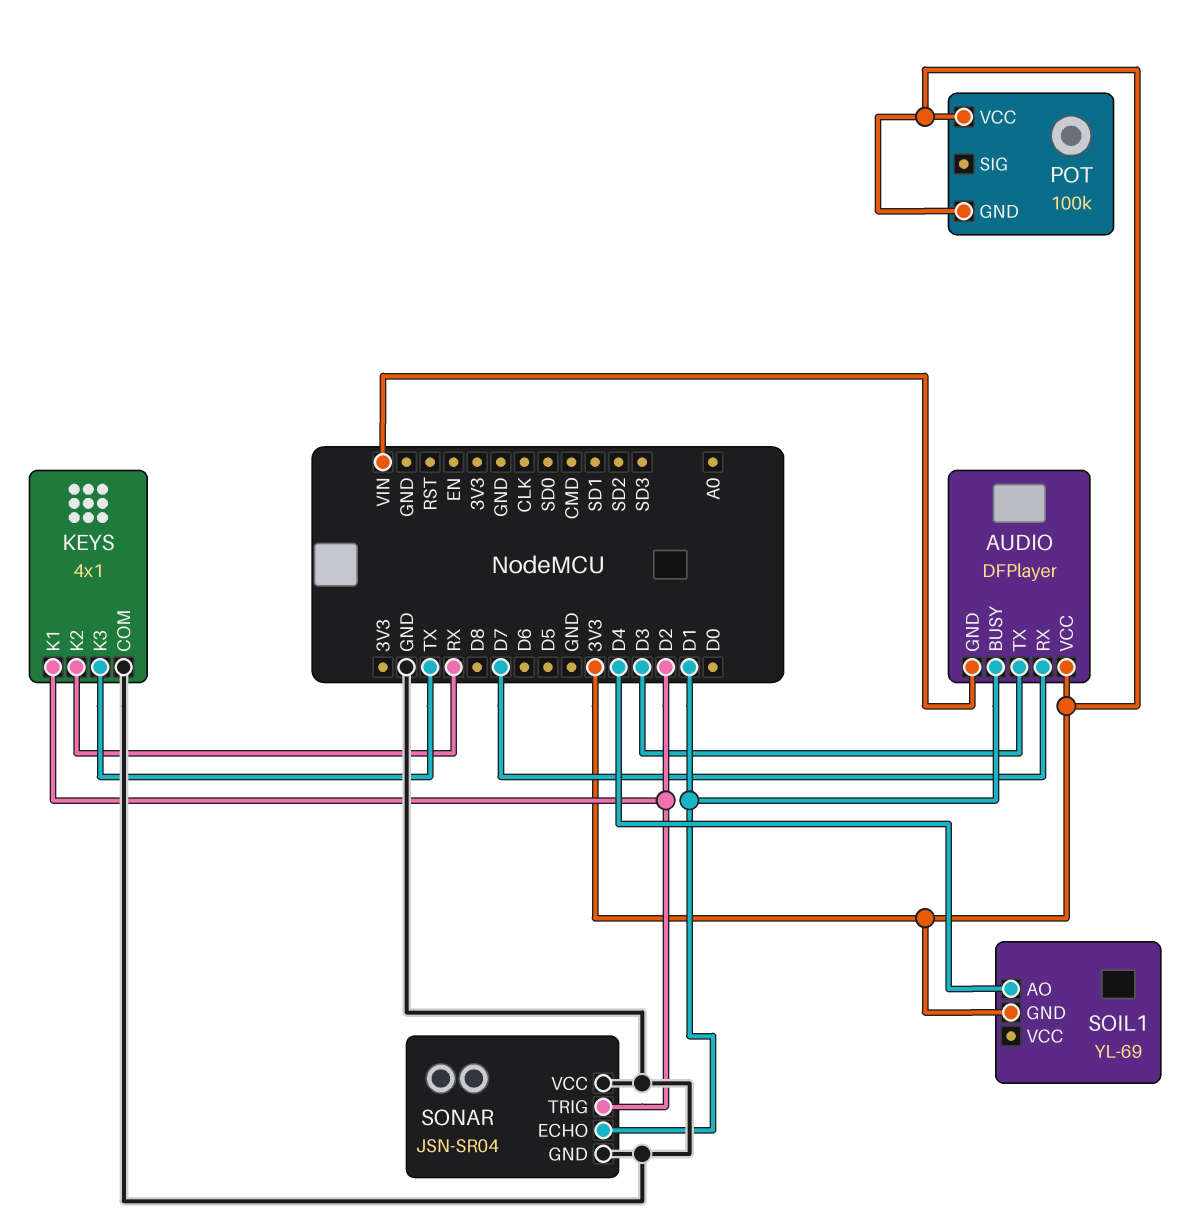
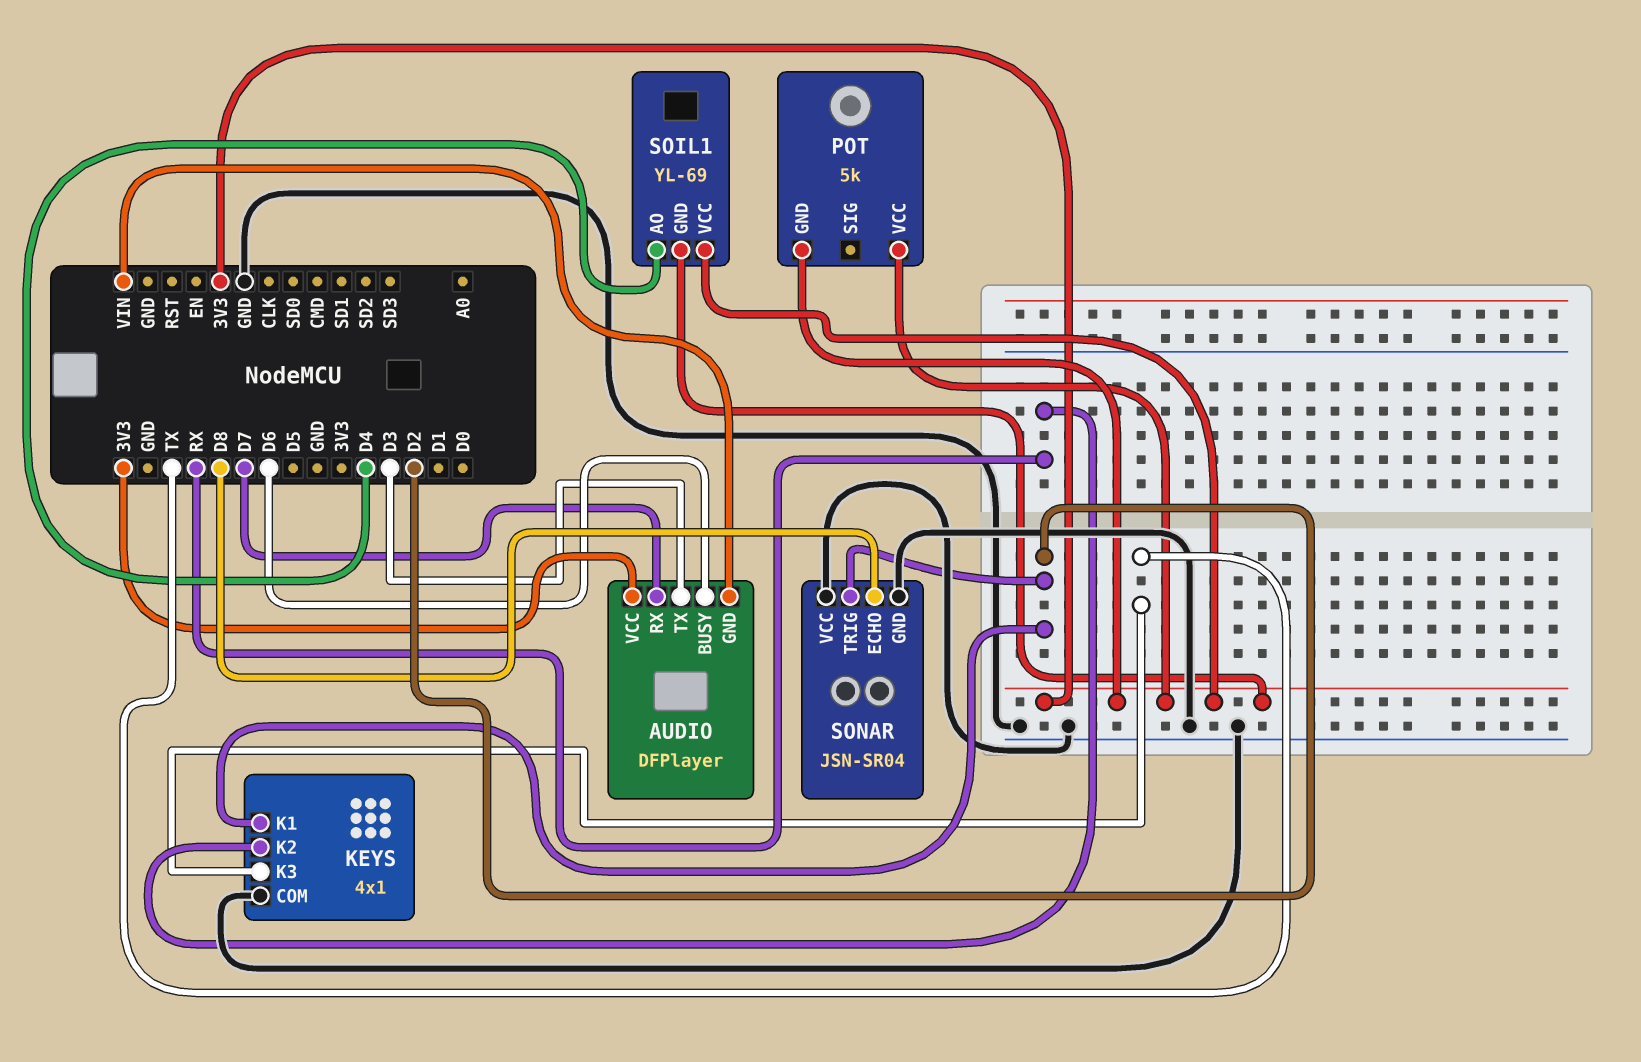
AUDIO pin BUSY: D1 -> D6
POT: 100k -> 5k
SOIL1 pin VCC: none -> 3V3
SONAR pin ECHO: D1 -> D8

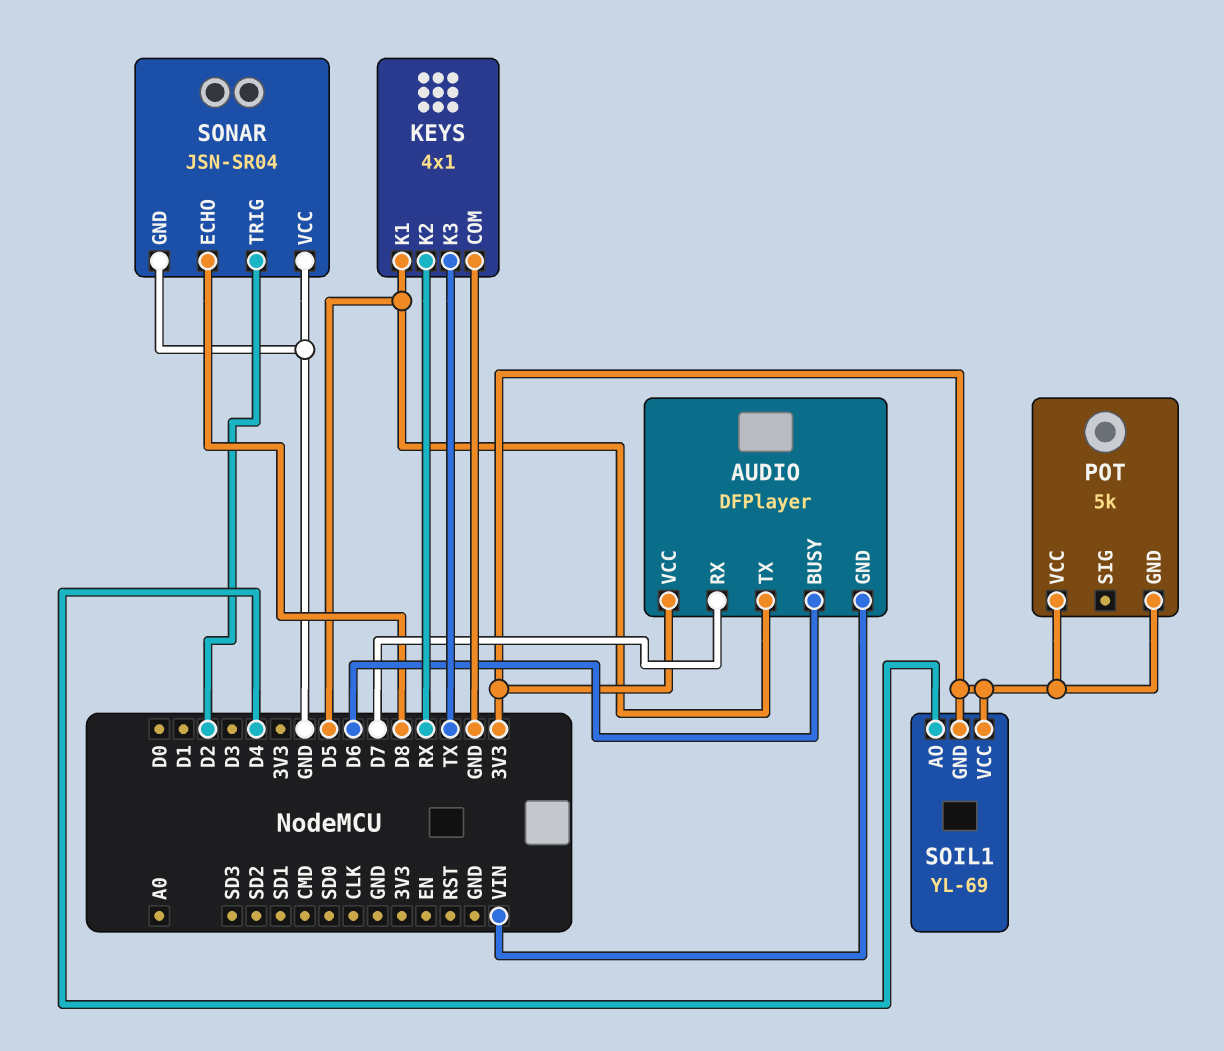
AUDIO pin TX: D3 -> D5
KEYS pin K1: D2 -> D5

